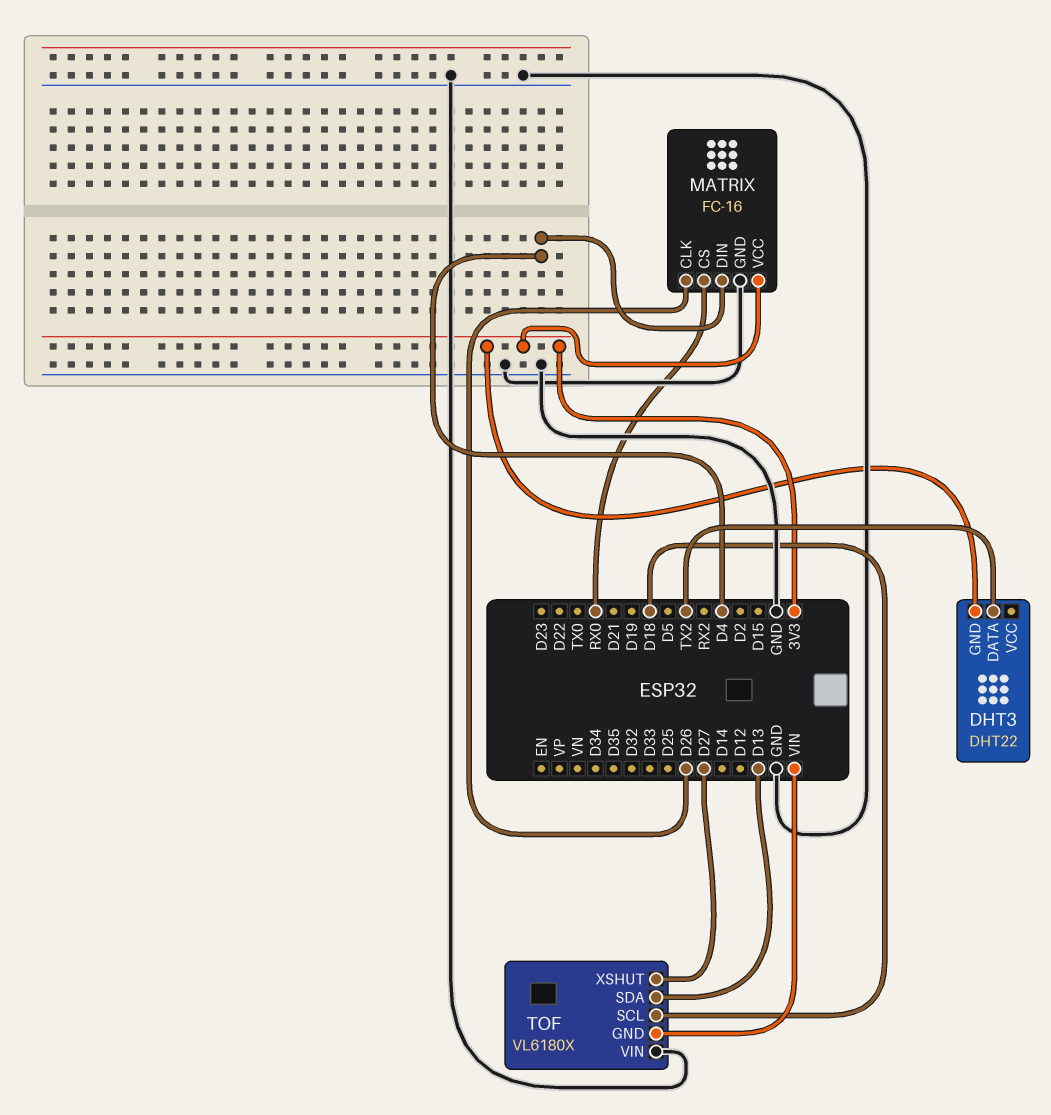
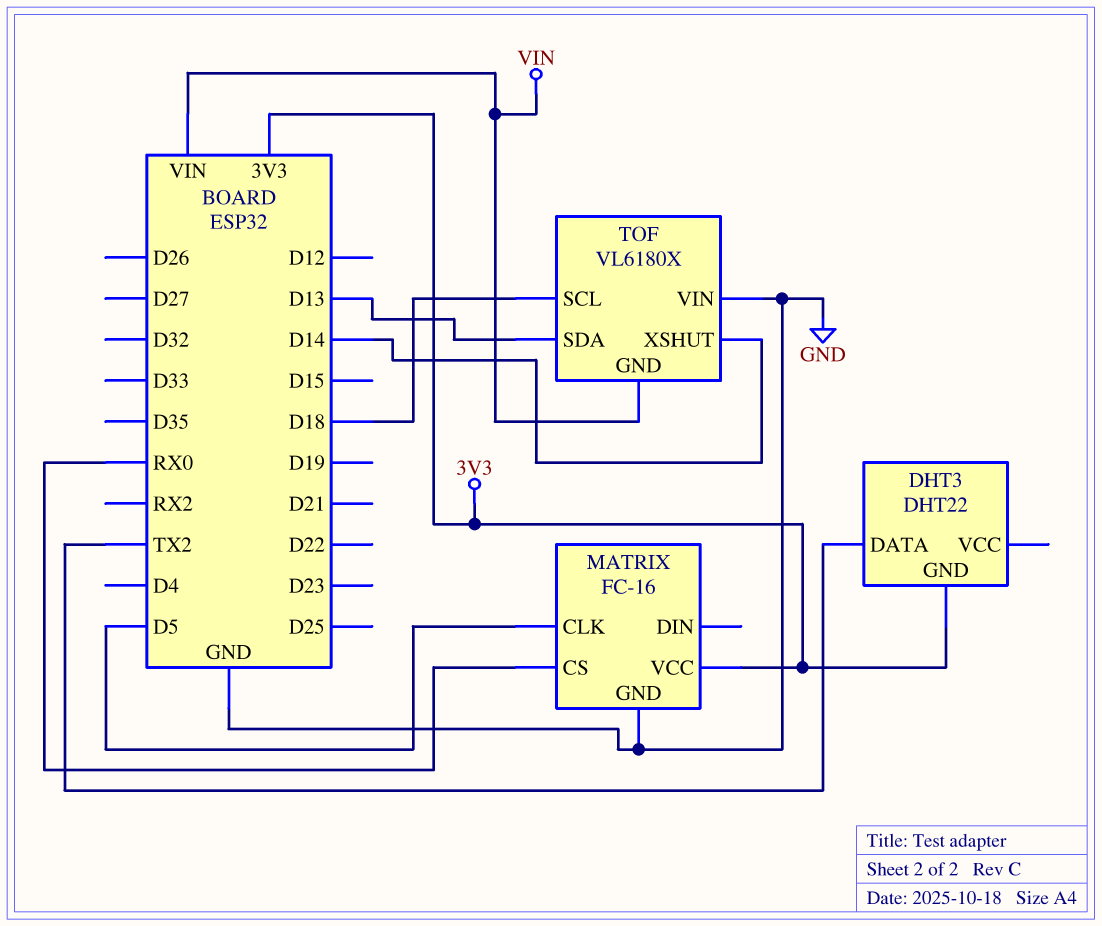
MATRIX pin CLK: D26 -> D5
MATRIX pin DIN: D4 -> none
TOF pin XSHUT: D27 -> D14

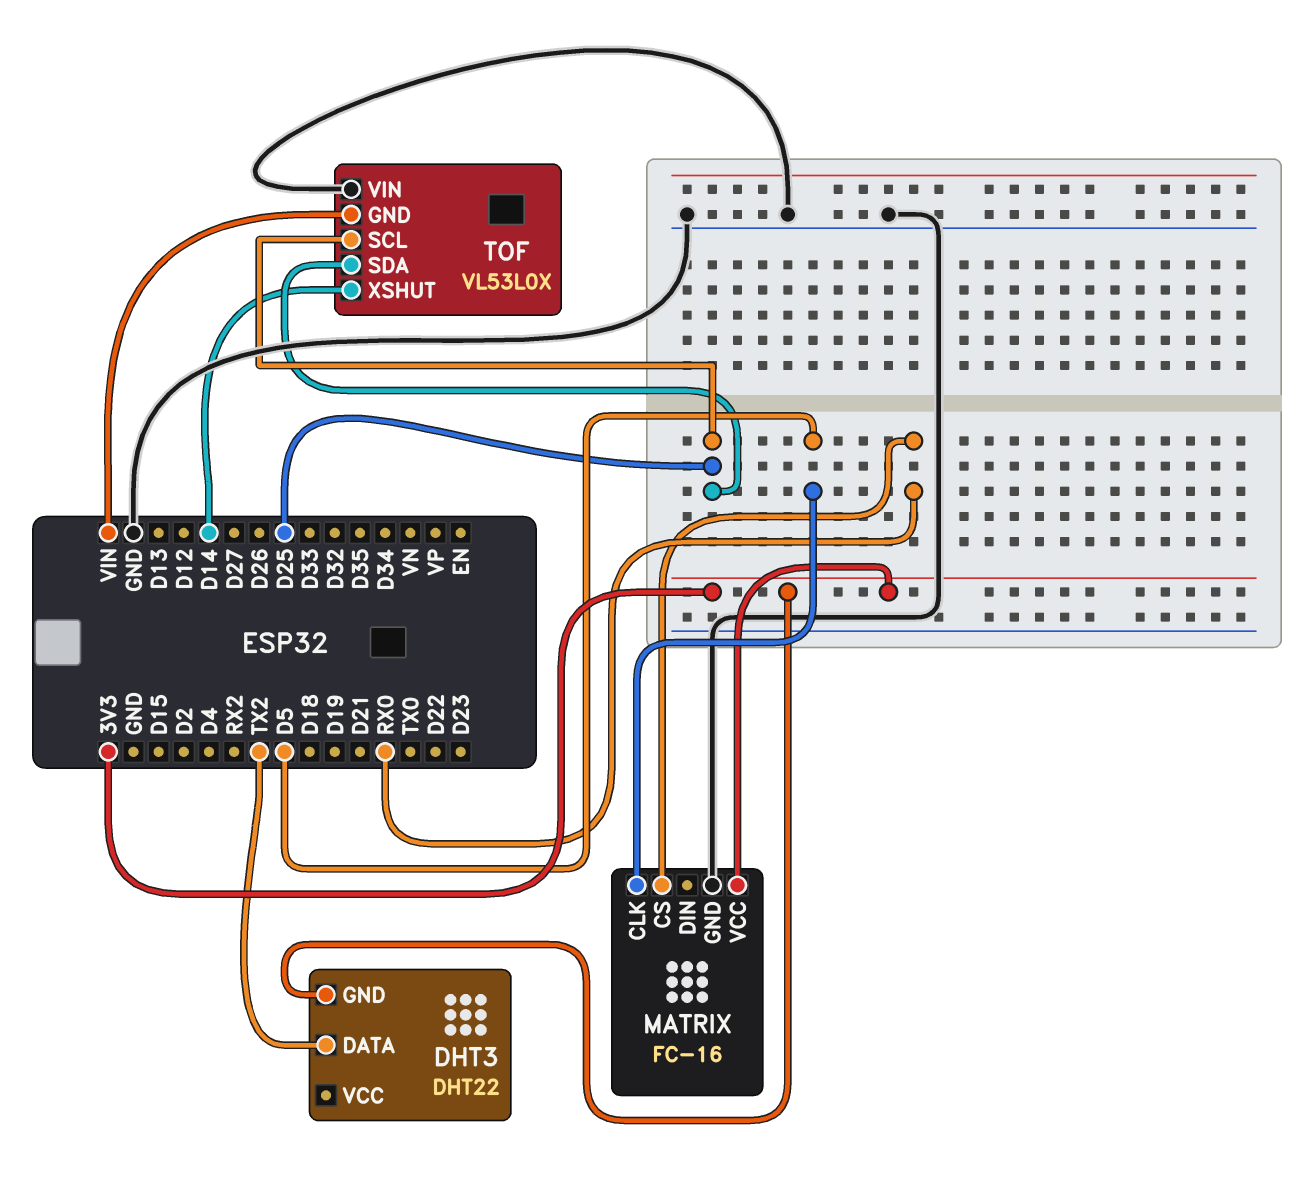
TOF: VL6180X -> VL53L0X
TOF pin SCL: D18 -> D25
TOF pin SDA: D13 -> D25

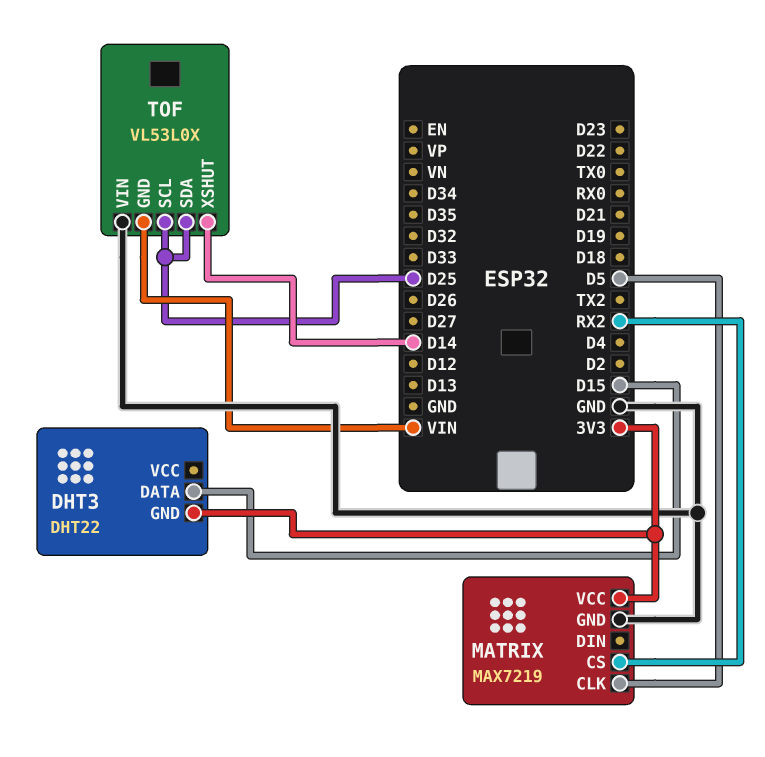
DHT3 pin DATA: TX2 -> D15
MATRIX: FC-16 -> MAX7219
MATRIX pin CS: RX0 -> RX2

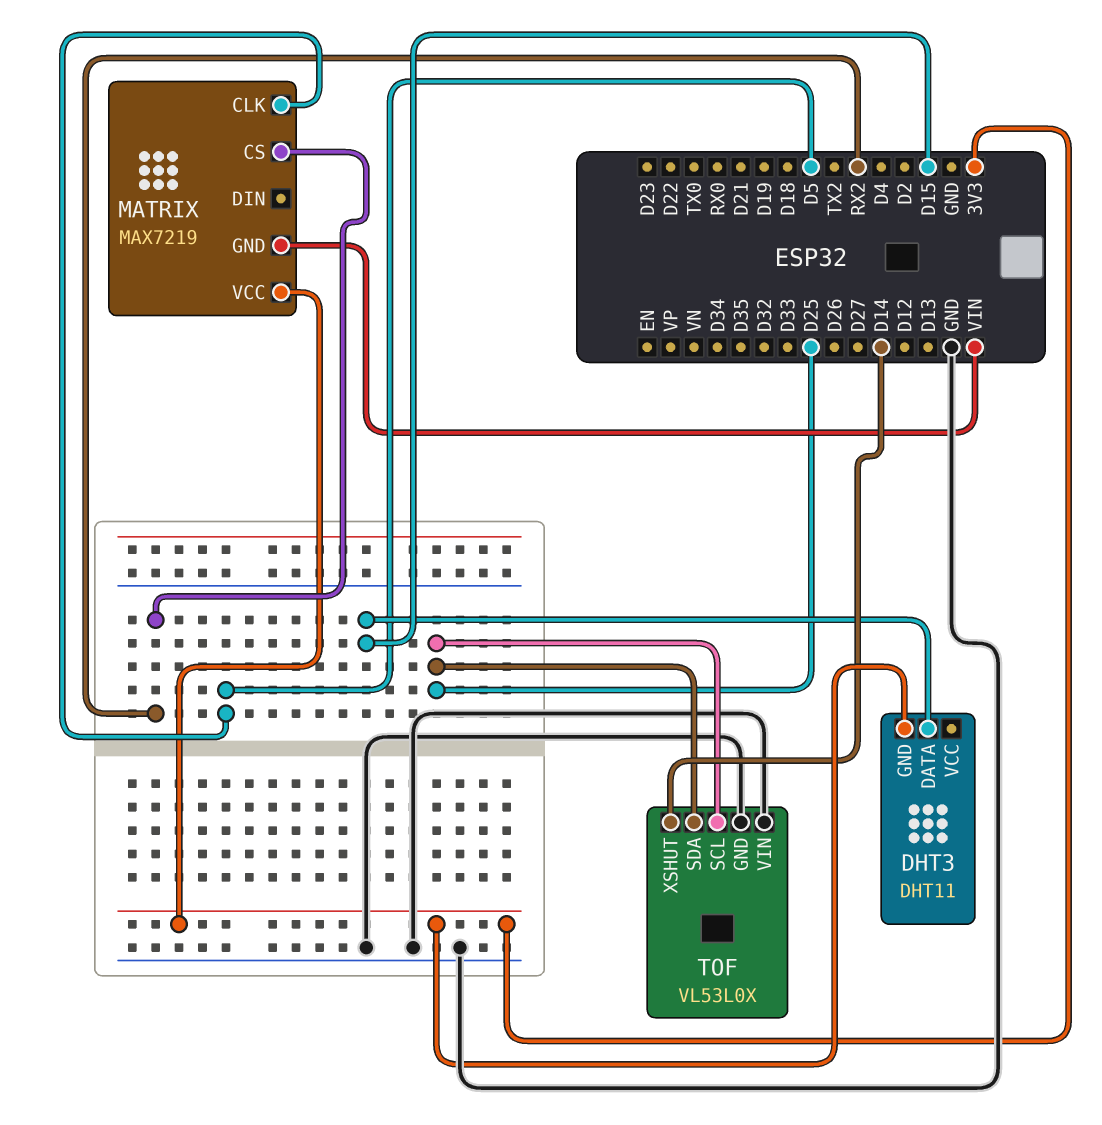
DHT3: DHT22 -> DHT11
MATRIX pin GND: GND -> VIN
TOF pin GND: VIN -> GND

